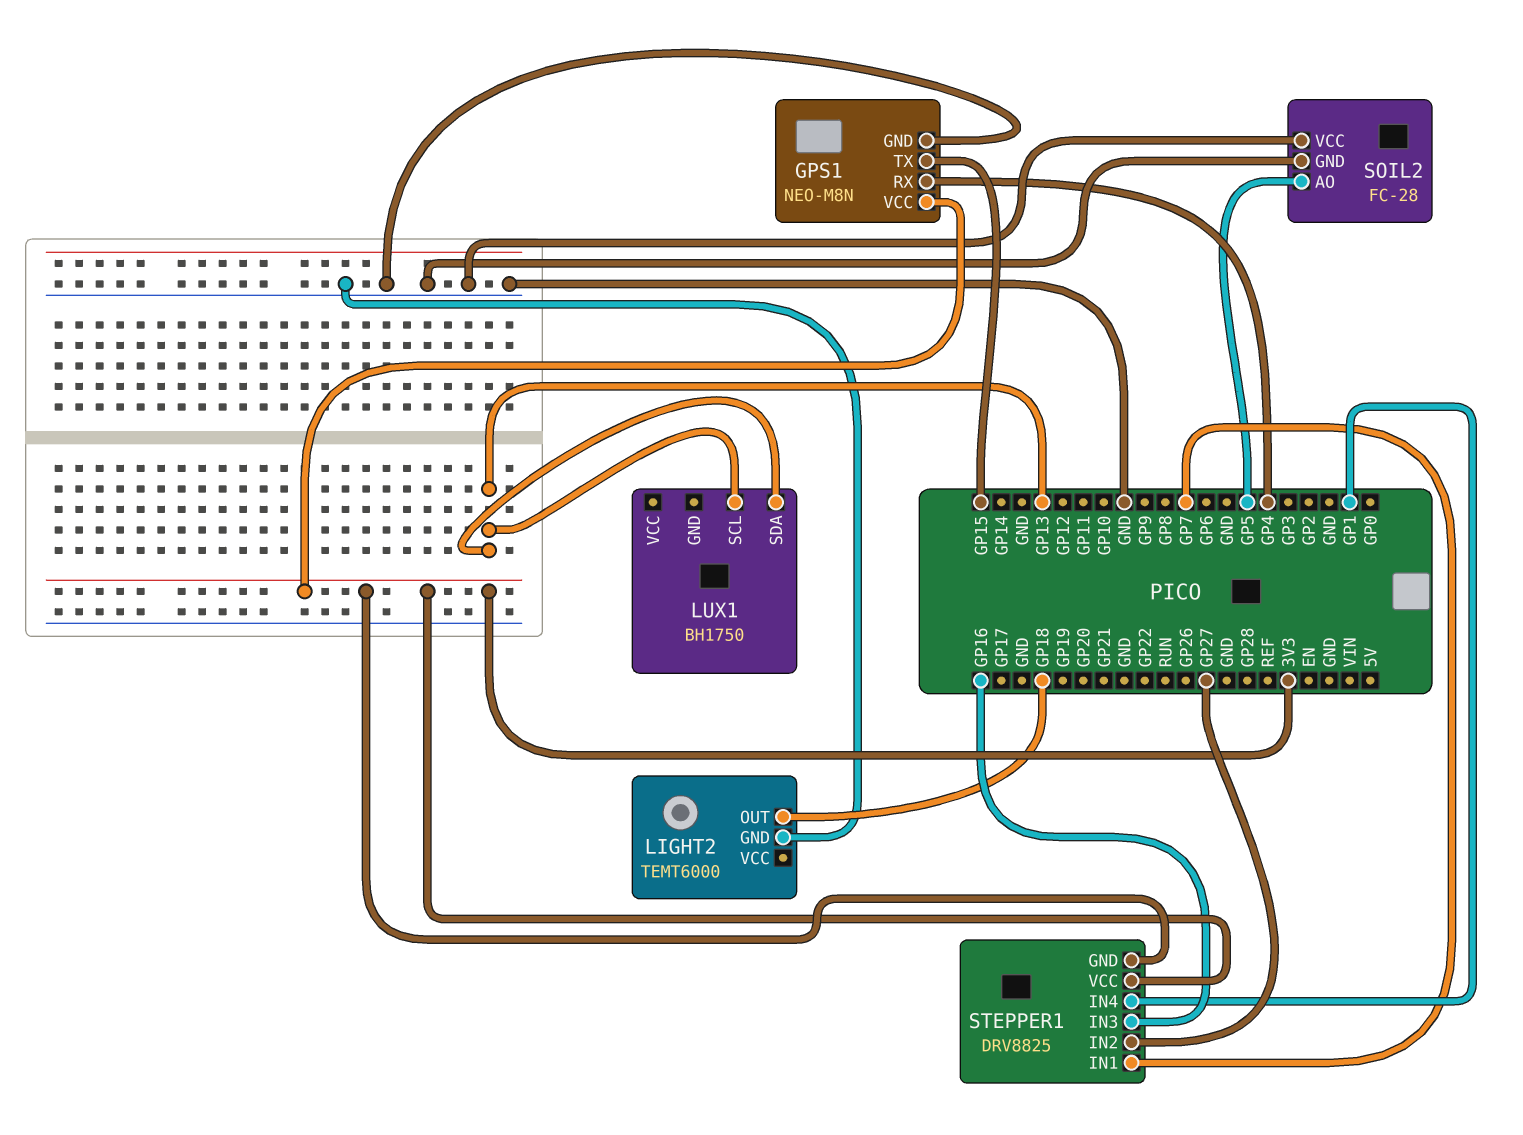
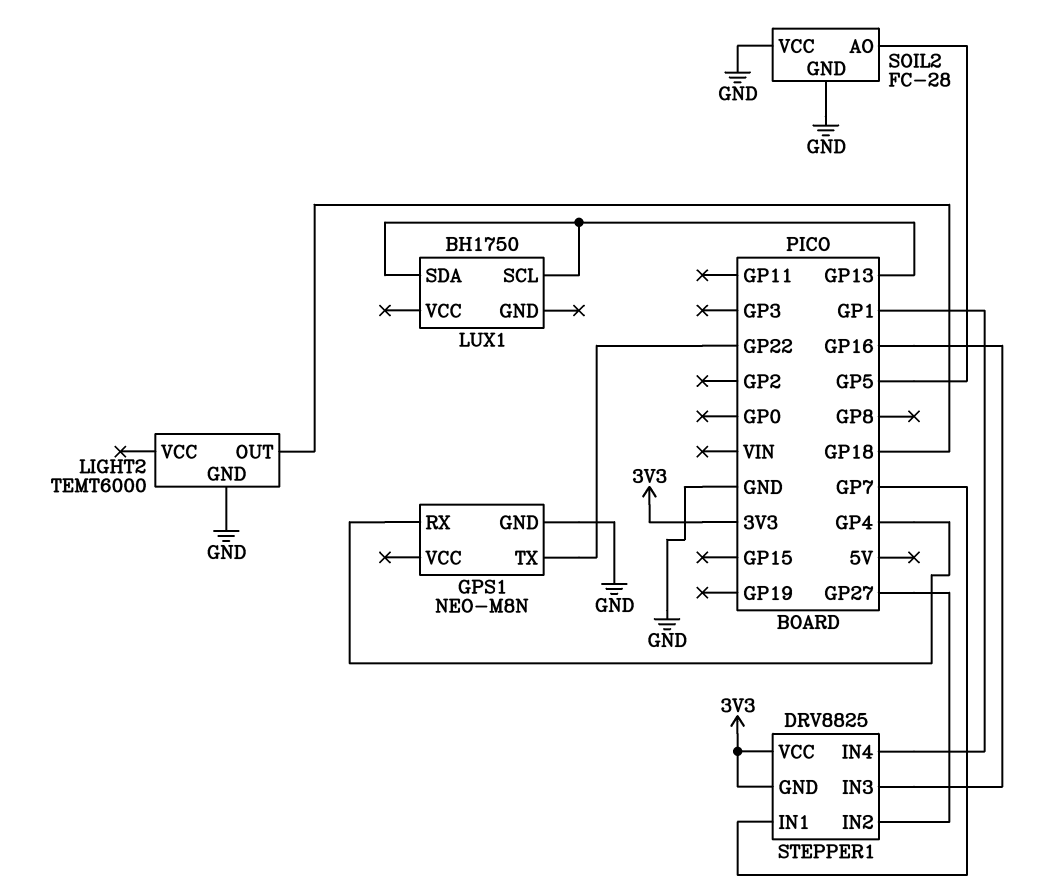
GPS1 pin TX: GP15 -> GP22
GPS1 pin VCC: 3V3 -> none

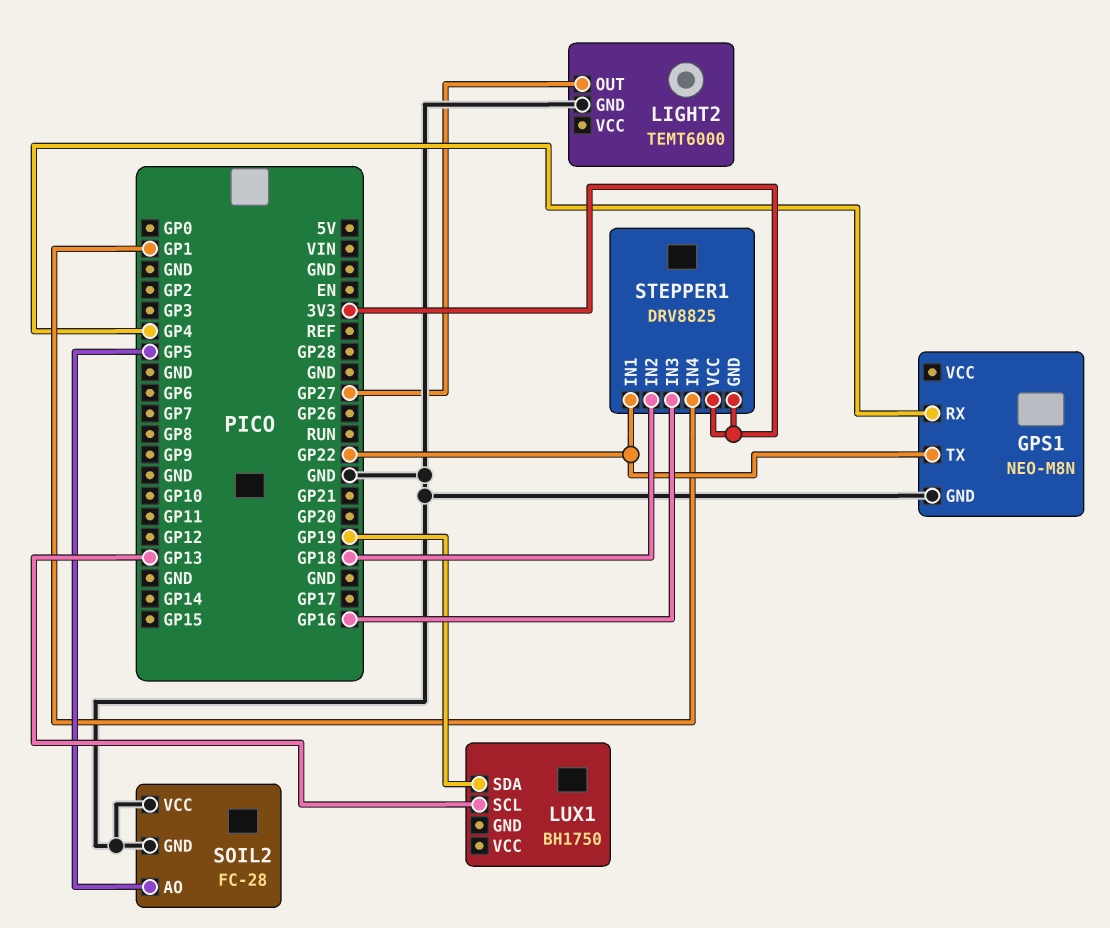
LIGHT2 pin OUT: GP18 -> GP27
LUX1 pin SDA: GP13 -> GP19
STEPPER1 pin IN1: GP7 -> GP22
STEPPER1 pin IN2: GP27 -> GP18

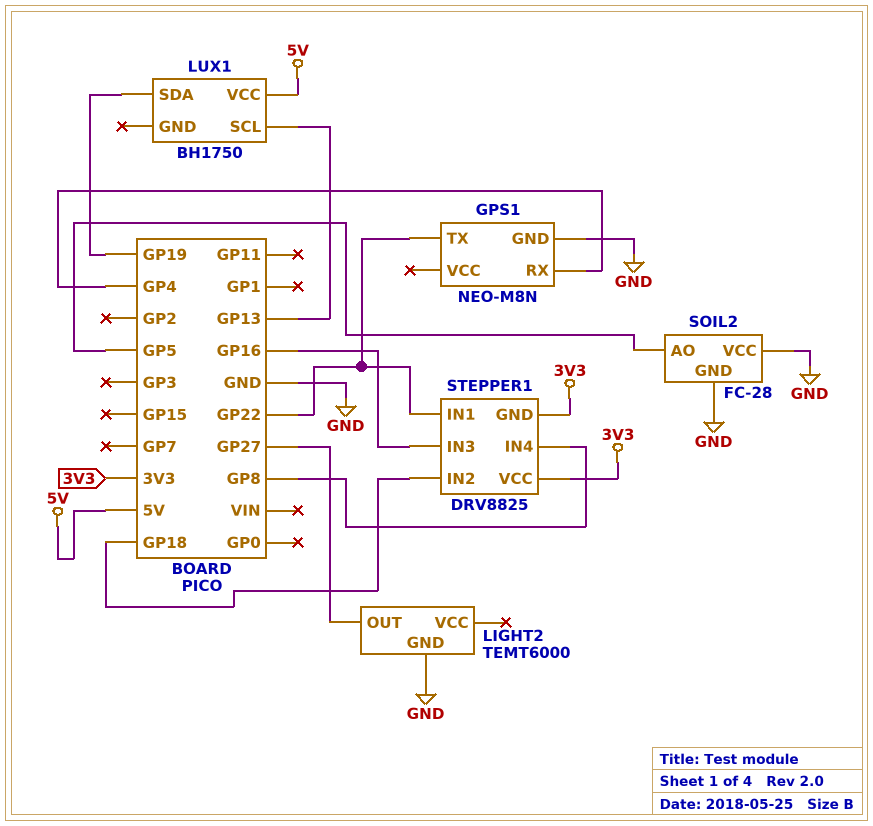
LUX1 pin VCC: none -> 5V
STEPPER1 pin IN4: GP1 -> GP8

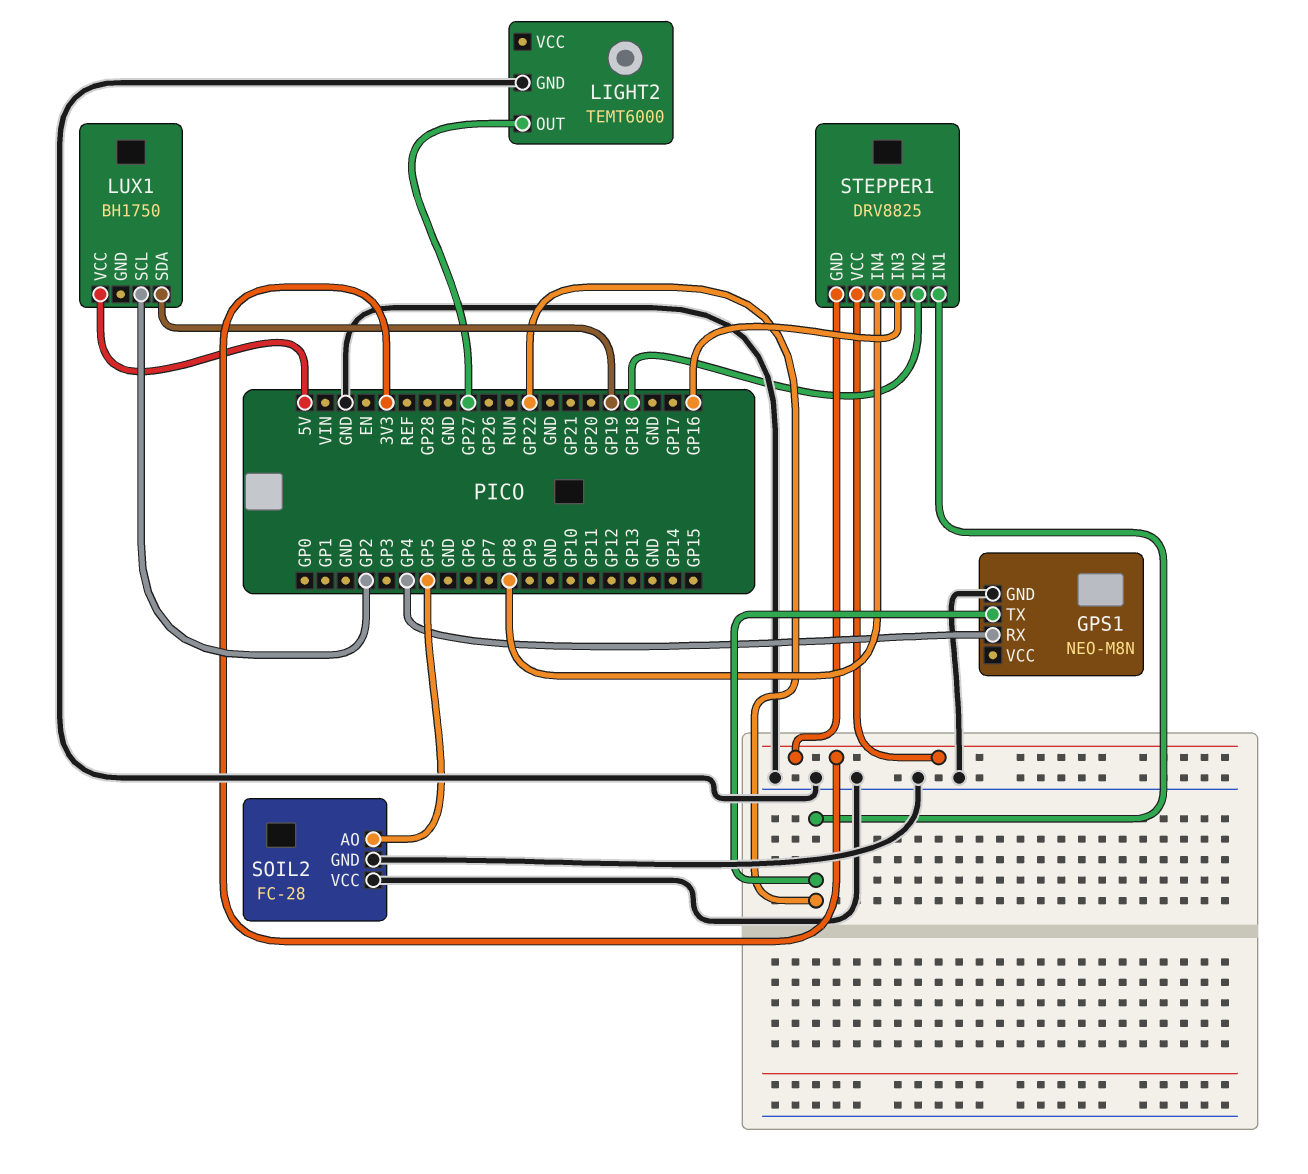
LUX1 pin SCL: GP13 -> GP2

